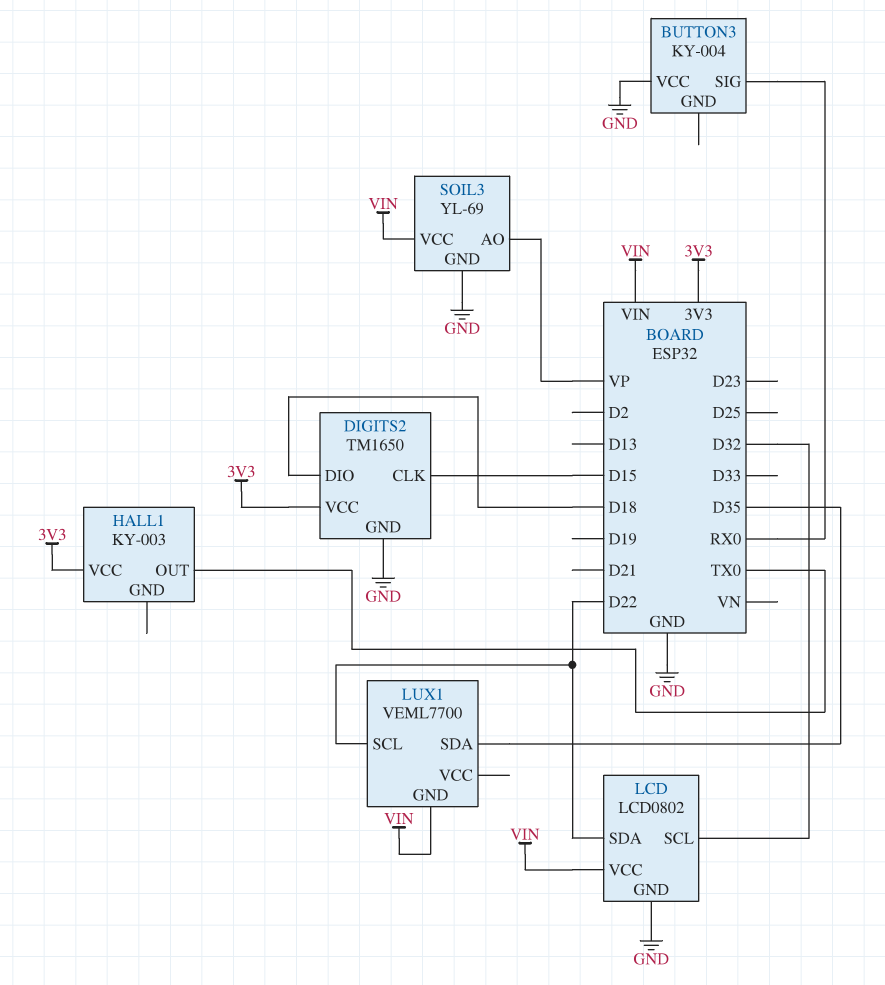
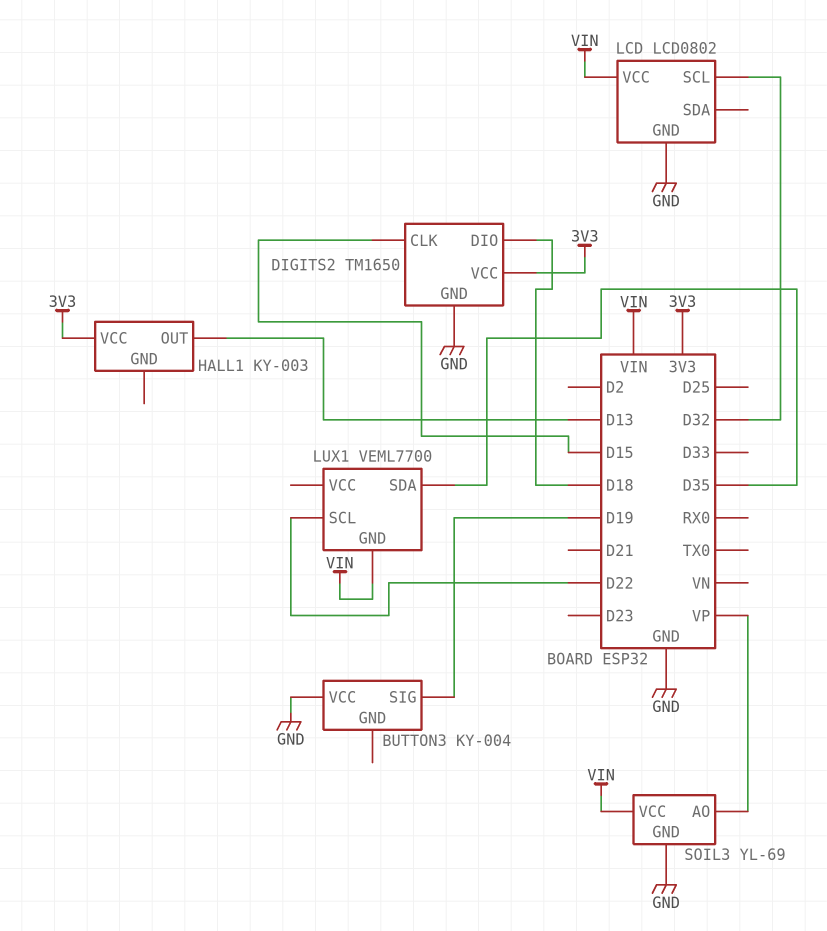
BUTTON3 pin SIG: RX0 -> D19
HALL1 pin OUT: TX0 -> D13
LCD pin SDA: D22 -> none

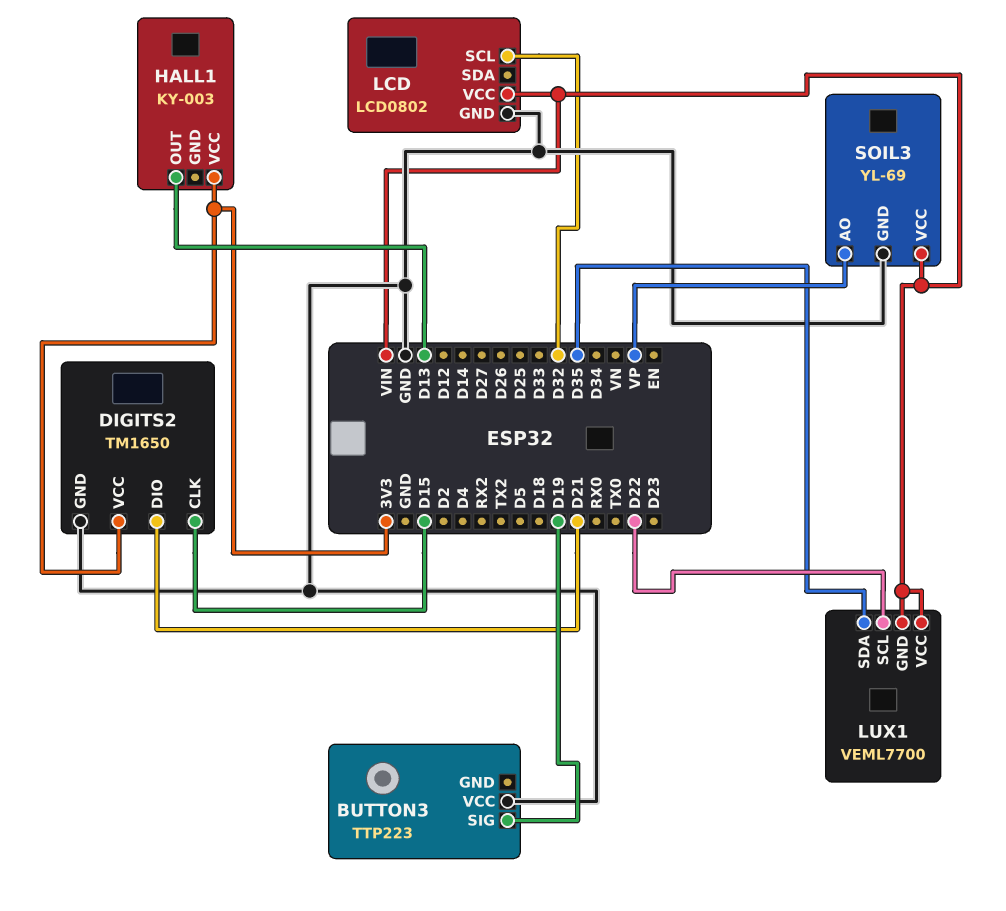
BUTTON3: KY-004 -> TTP223
DIGITS2 pin DIO: D18 -> D21
LUX1 pin VCC: none -> VIN

